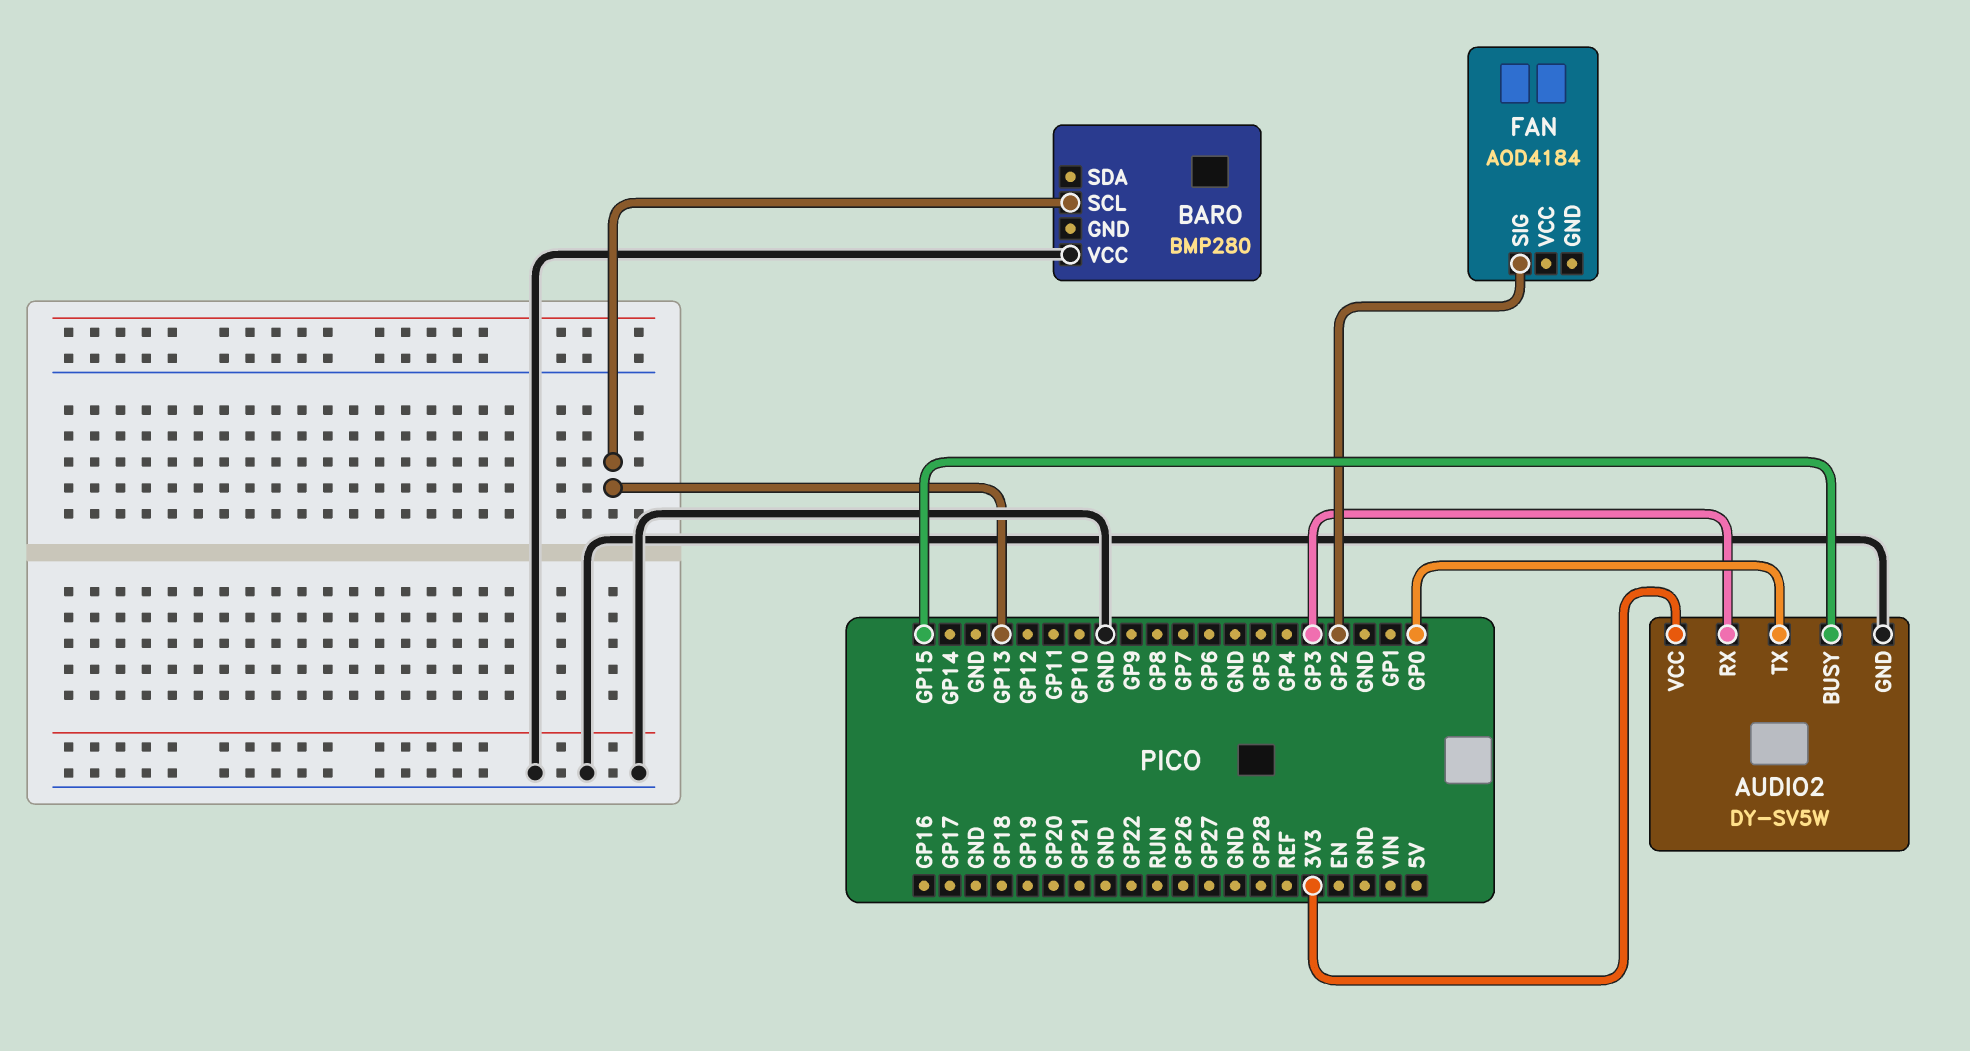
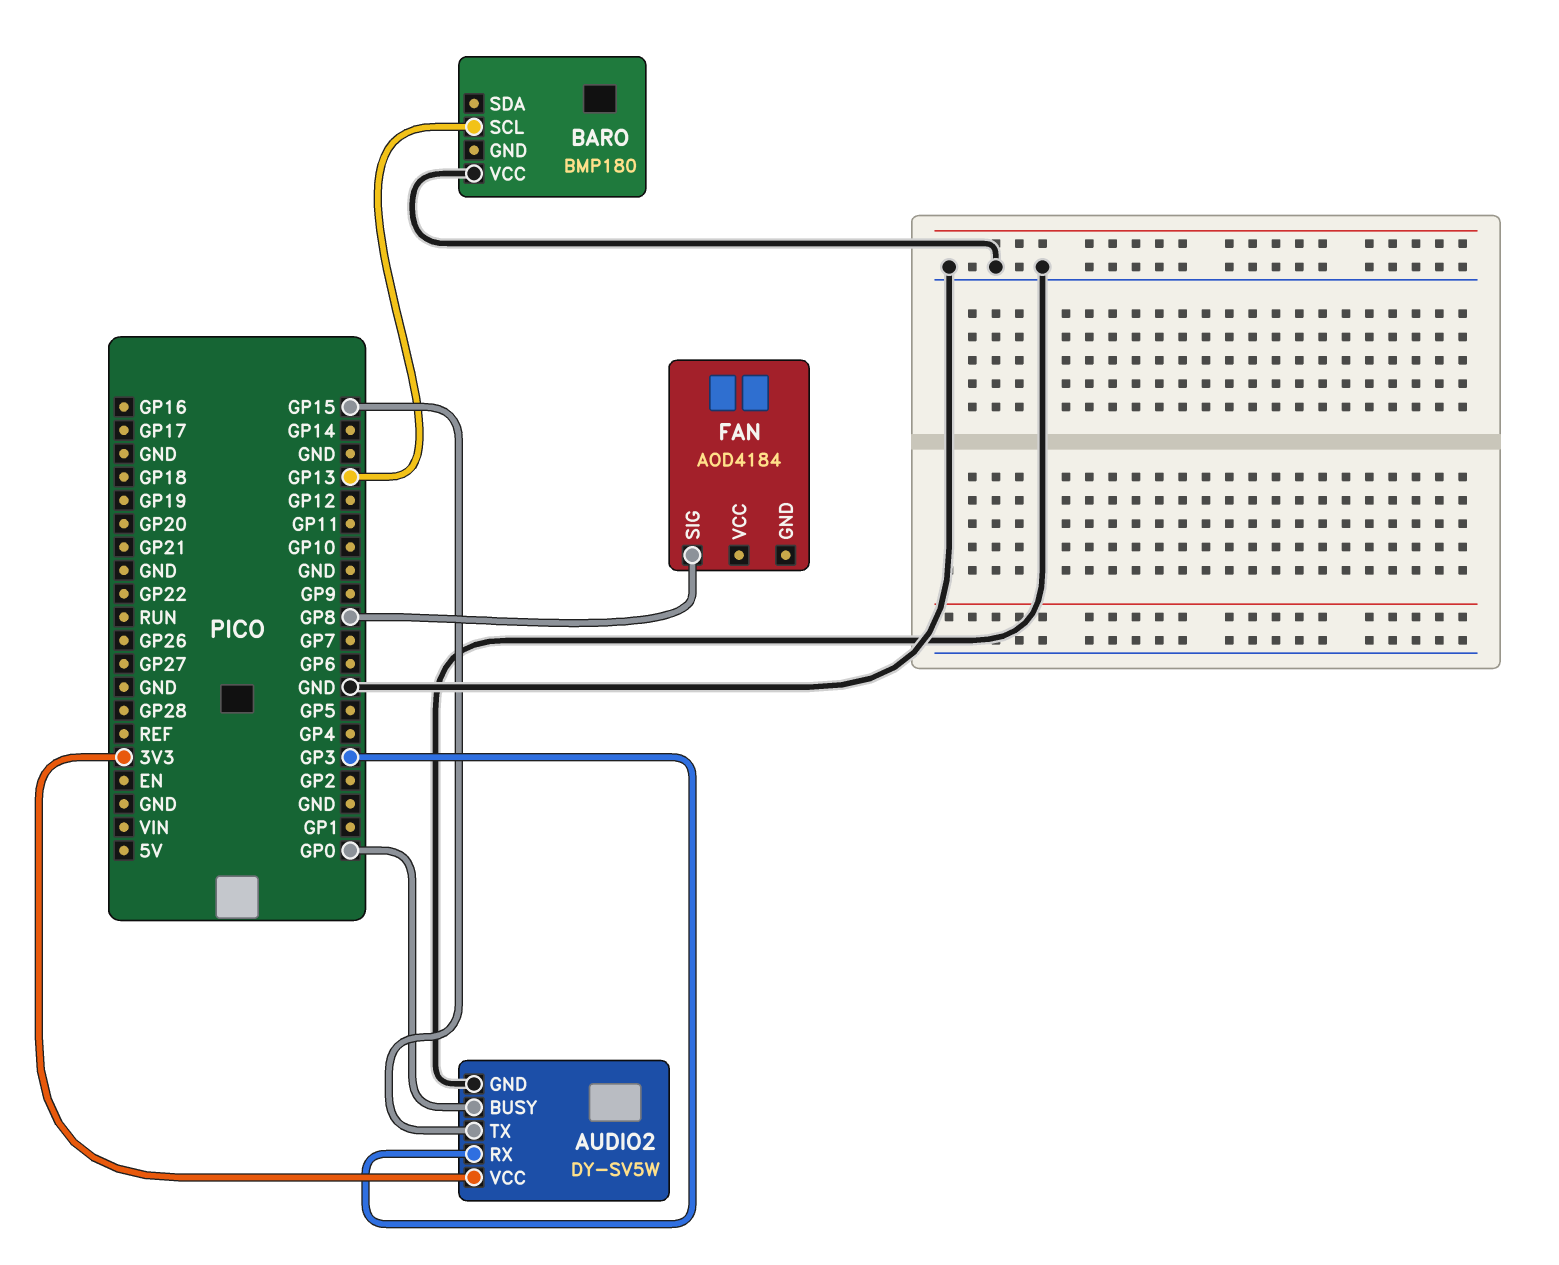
AUDIO2 pin BUSY: GP15 -> GP0
AUDIO2 pin TX: GP0 -> GP15
BARO: BMP280 -> BMP180
FAN pin SIG: GP2 -> GP8

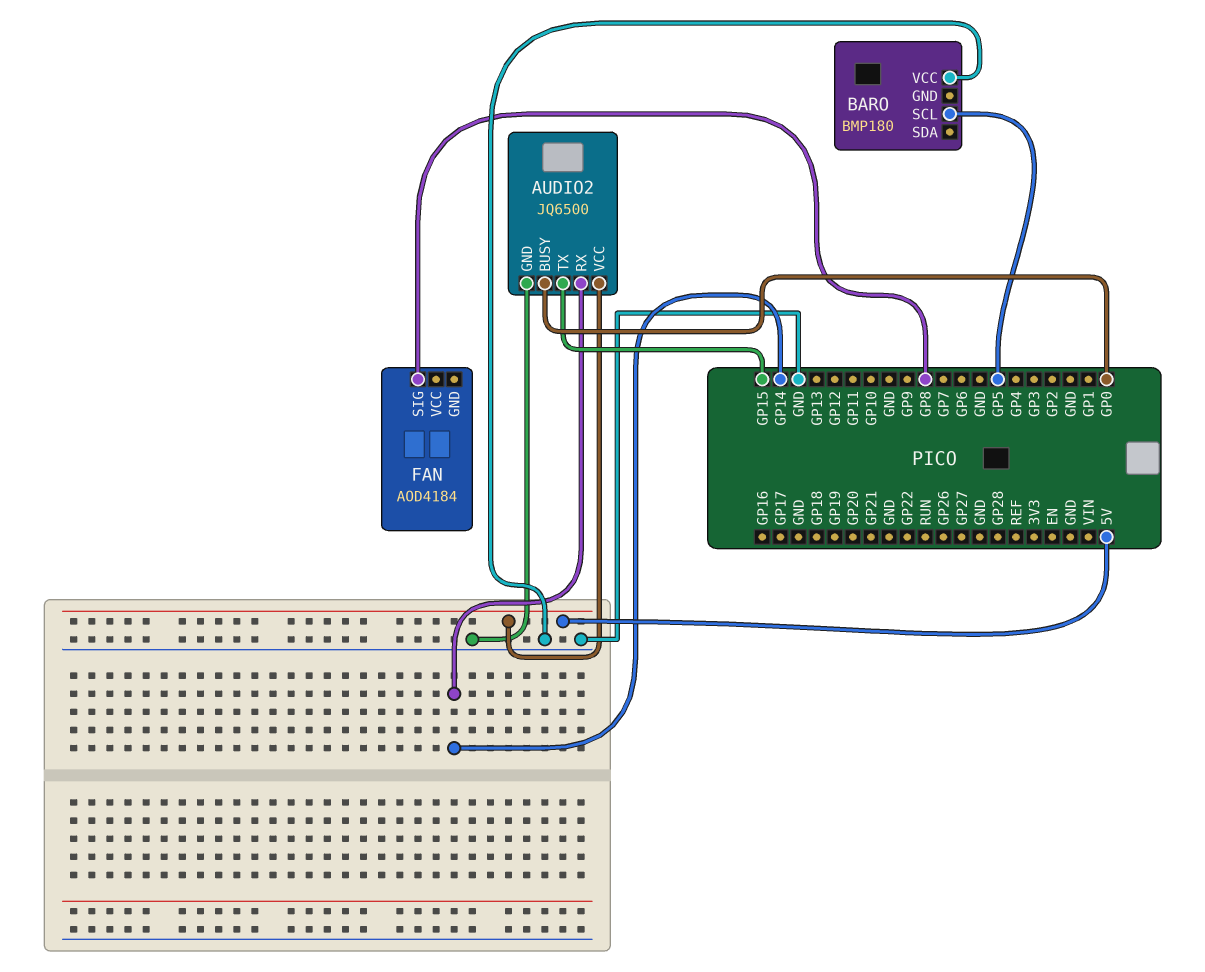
AUDIO2: DY-SV5W -> JQ6500
AUDIO2 pin RX: GP3 -> GP14
AUDIO2 pin VCC: 3V3 -> 5V
BARO pin SCL: GP13 -> GP5

